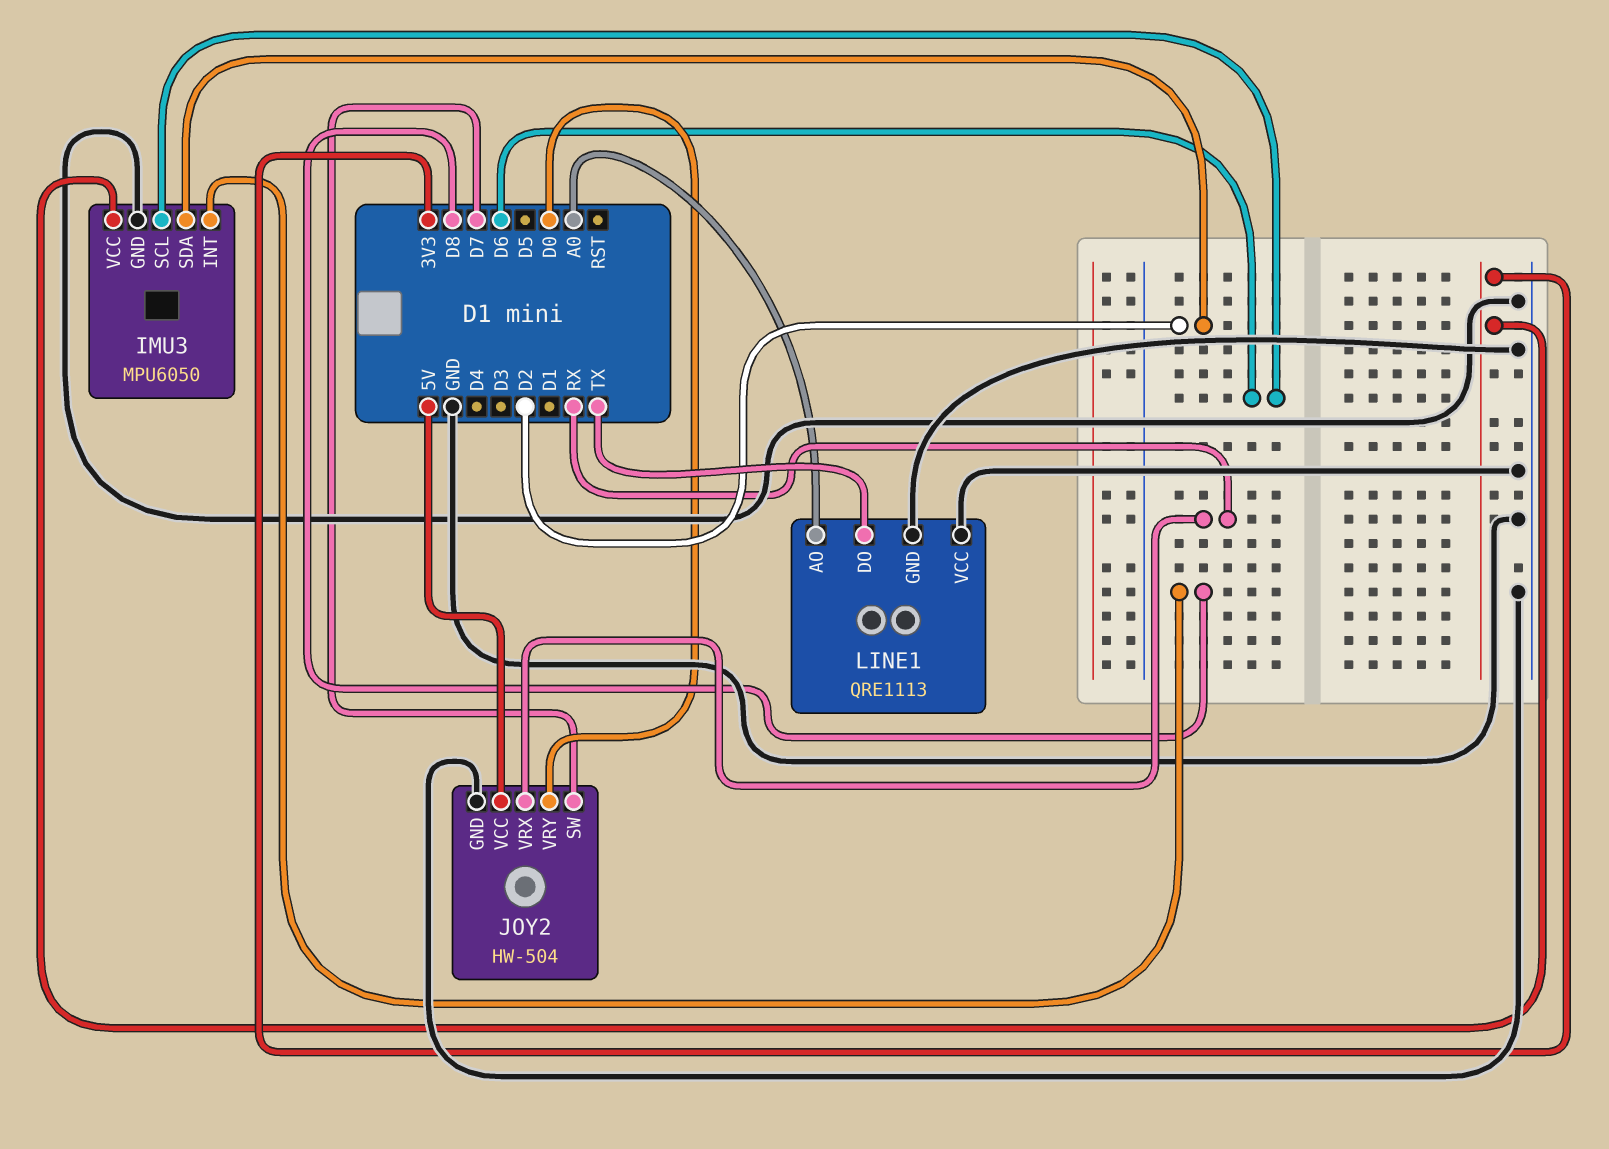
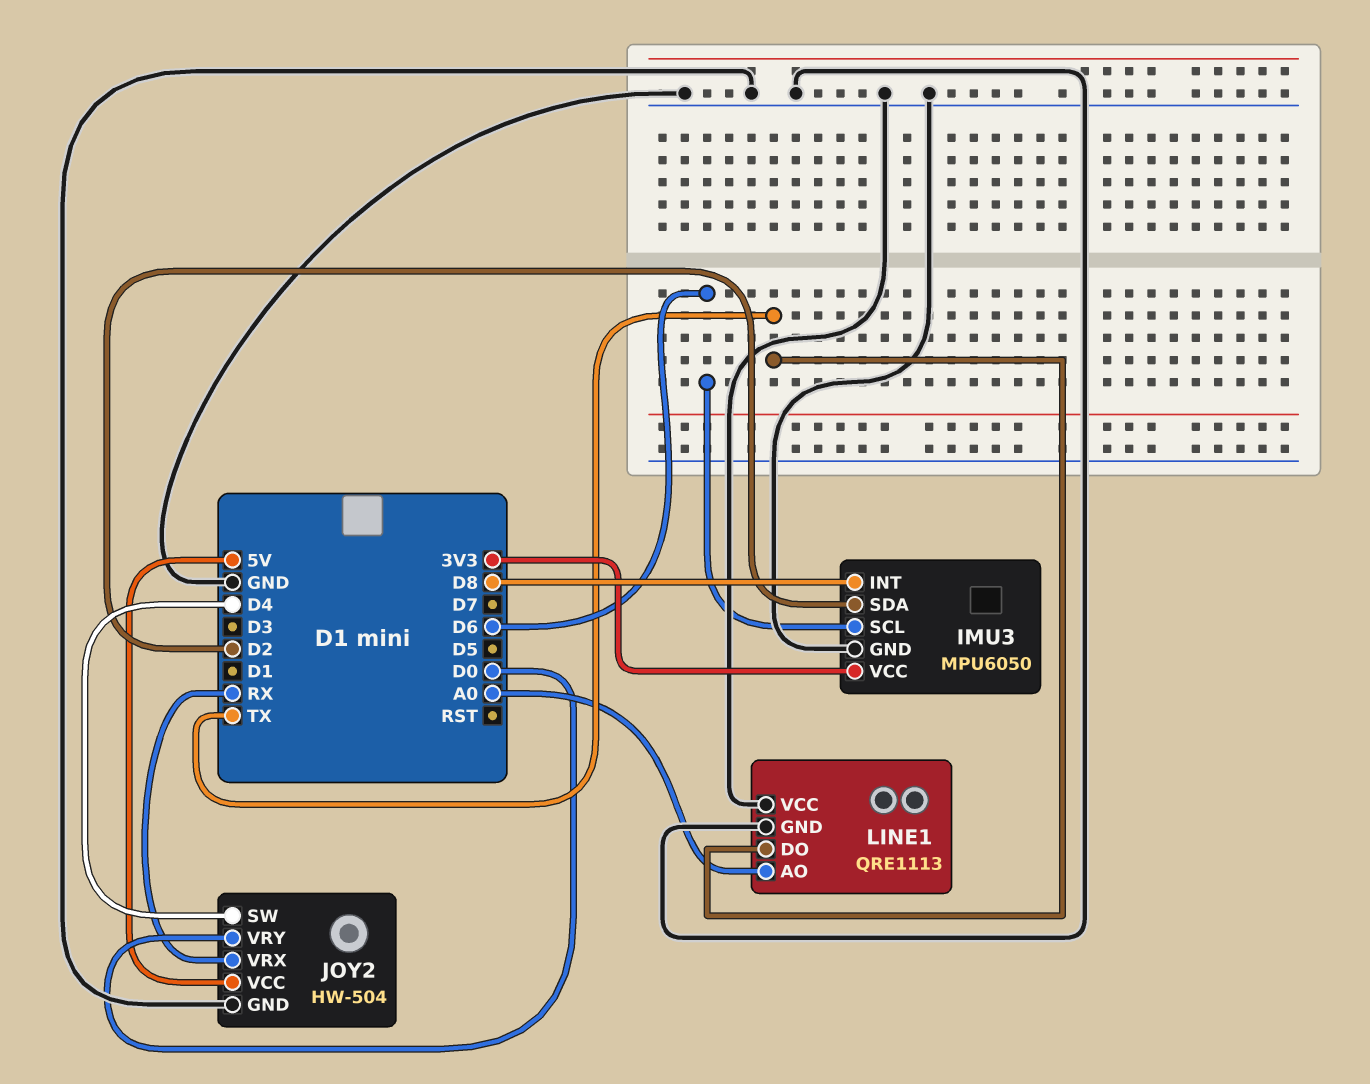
JOY2 pin SW: D7 -> D4

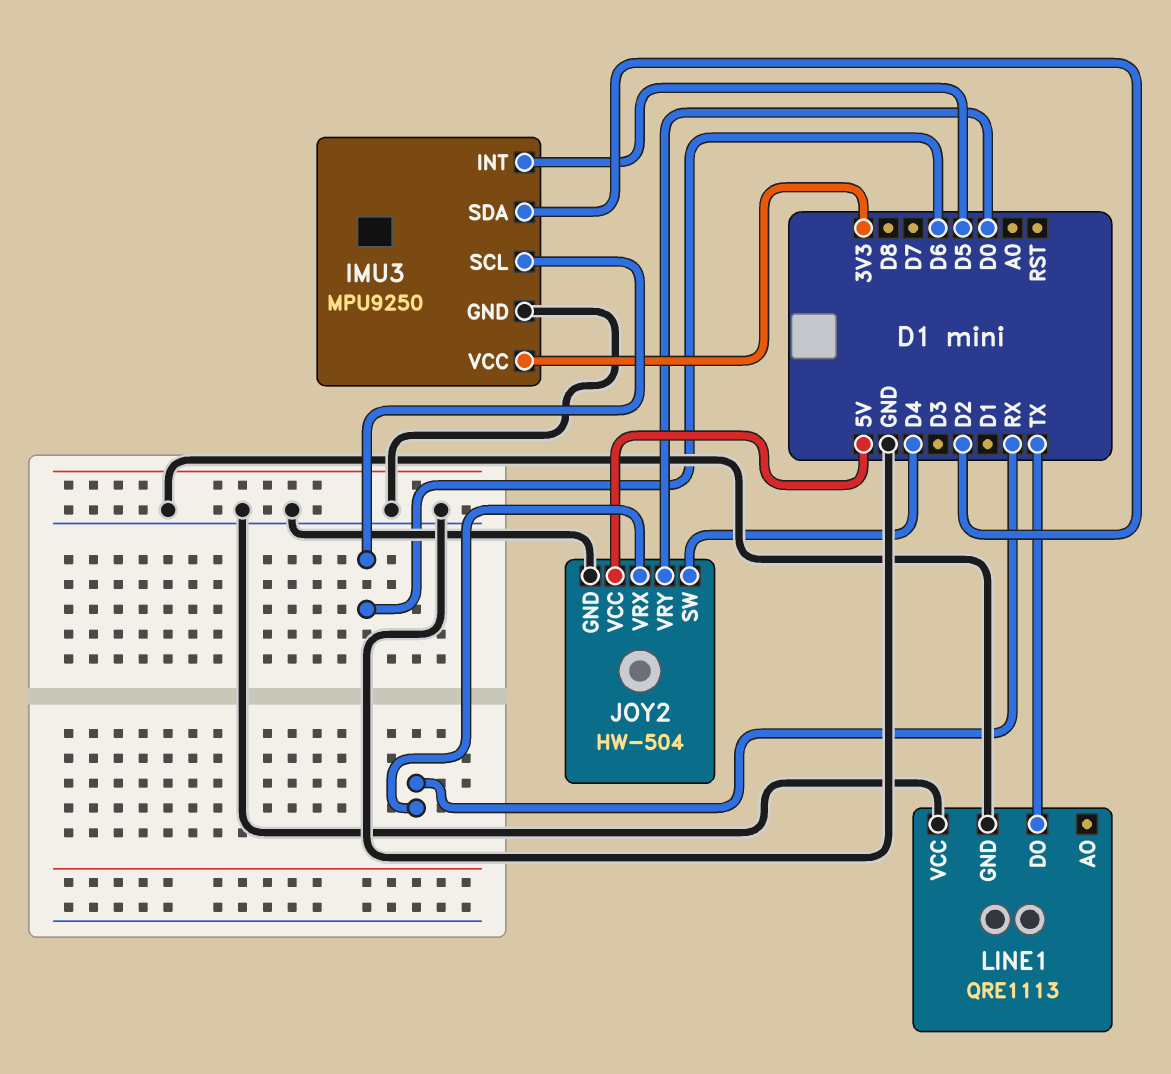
IMU3: MPU6050 -> MPU9250
IMU3 pin INT: D8 -> D5
LINE1 pin AO: A0 -> none

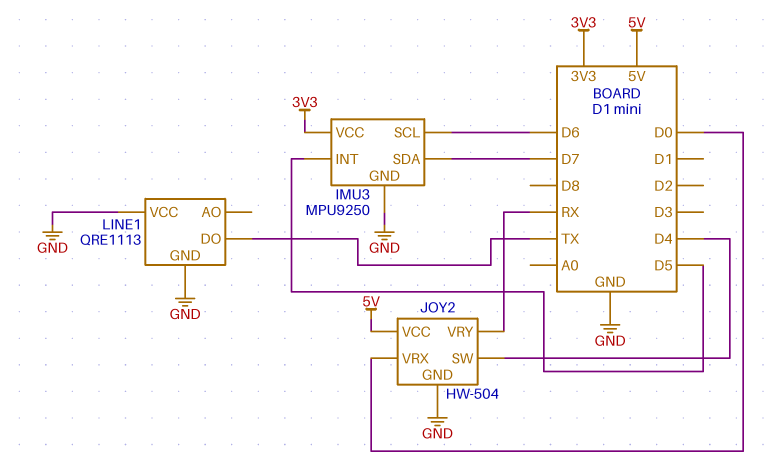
IMU3 pin SDA: D2 -> D7
JOY2 pin VRX: RX -> D0
JOY2 pin VRY: D0 -> RX

